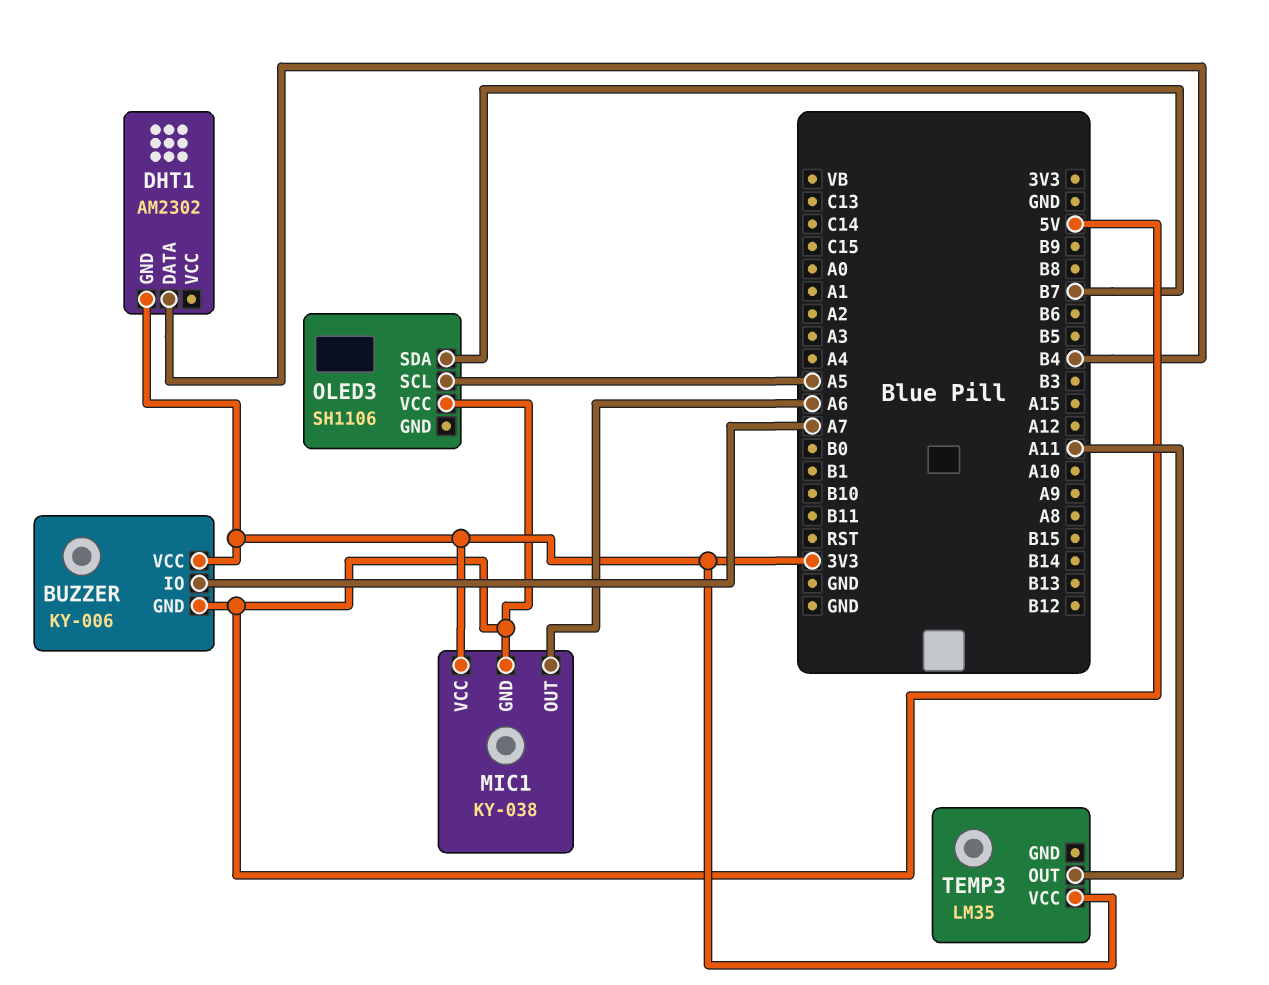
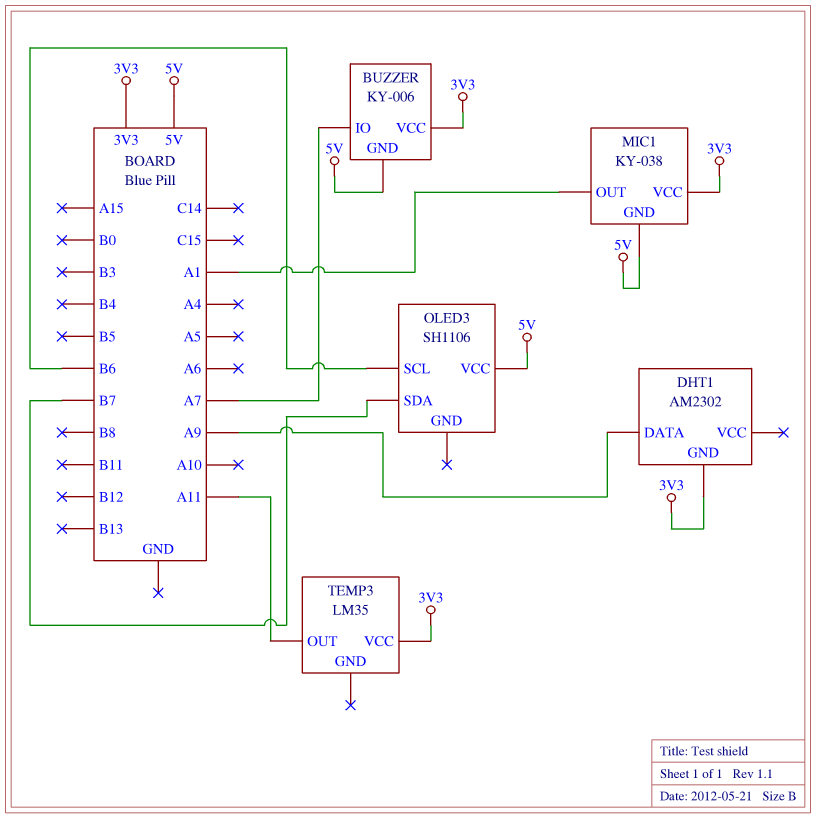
DHT1 pin DATA: B4 -> A9
MIC1 pin OUT: A6 -> A1
OLED3 pin SCL: A5 -> B6

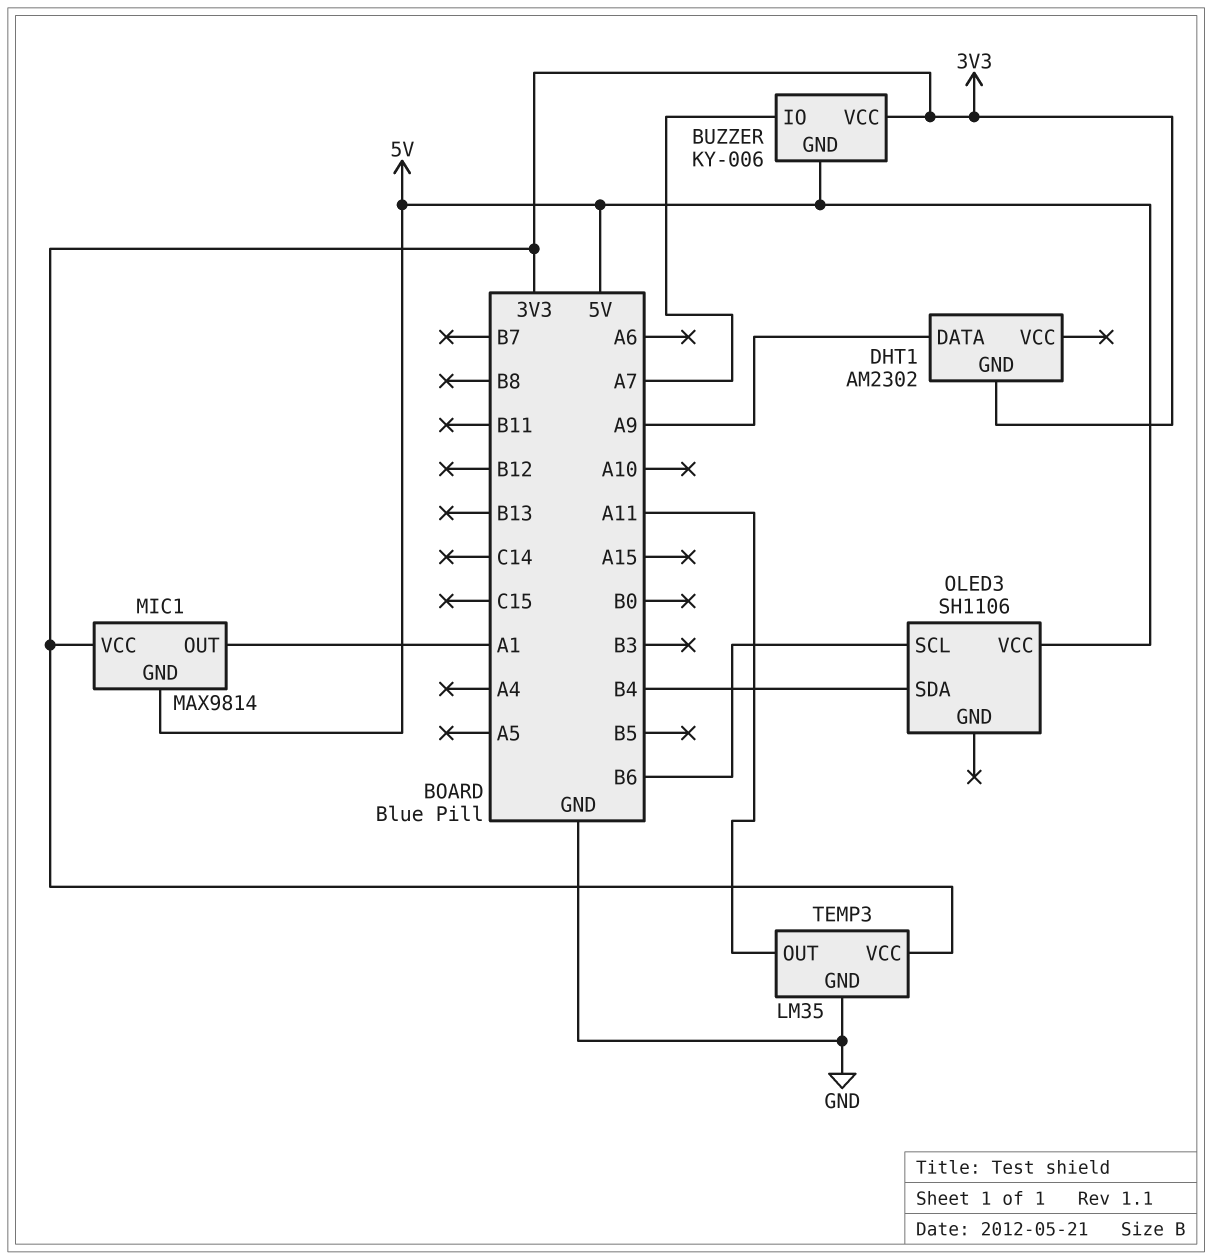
MIC1: KY-038 -> MAX9814
OLED3 pin SDA: B7 -> B4
TEMP3 pin GND: none -> GND

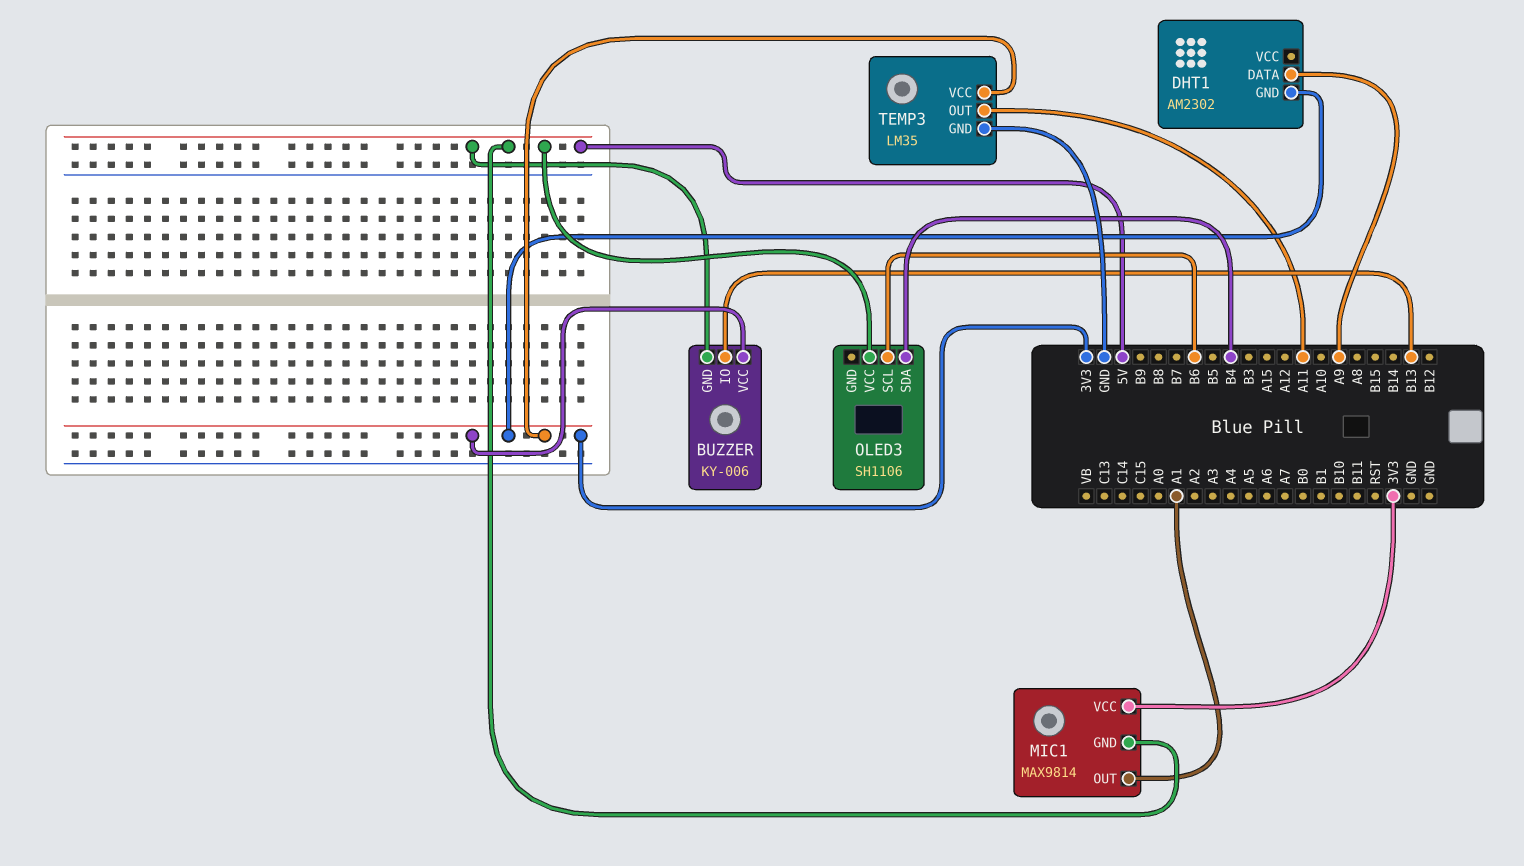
BUZZER pin IO: A7 -> B13

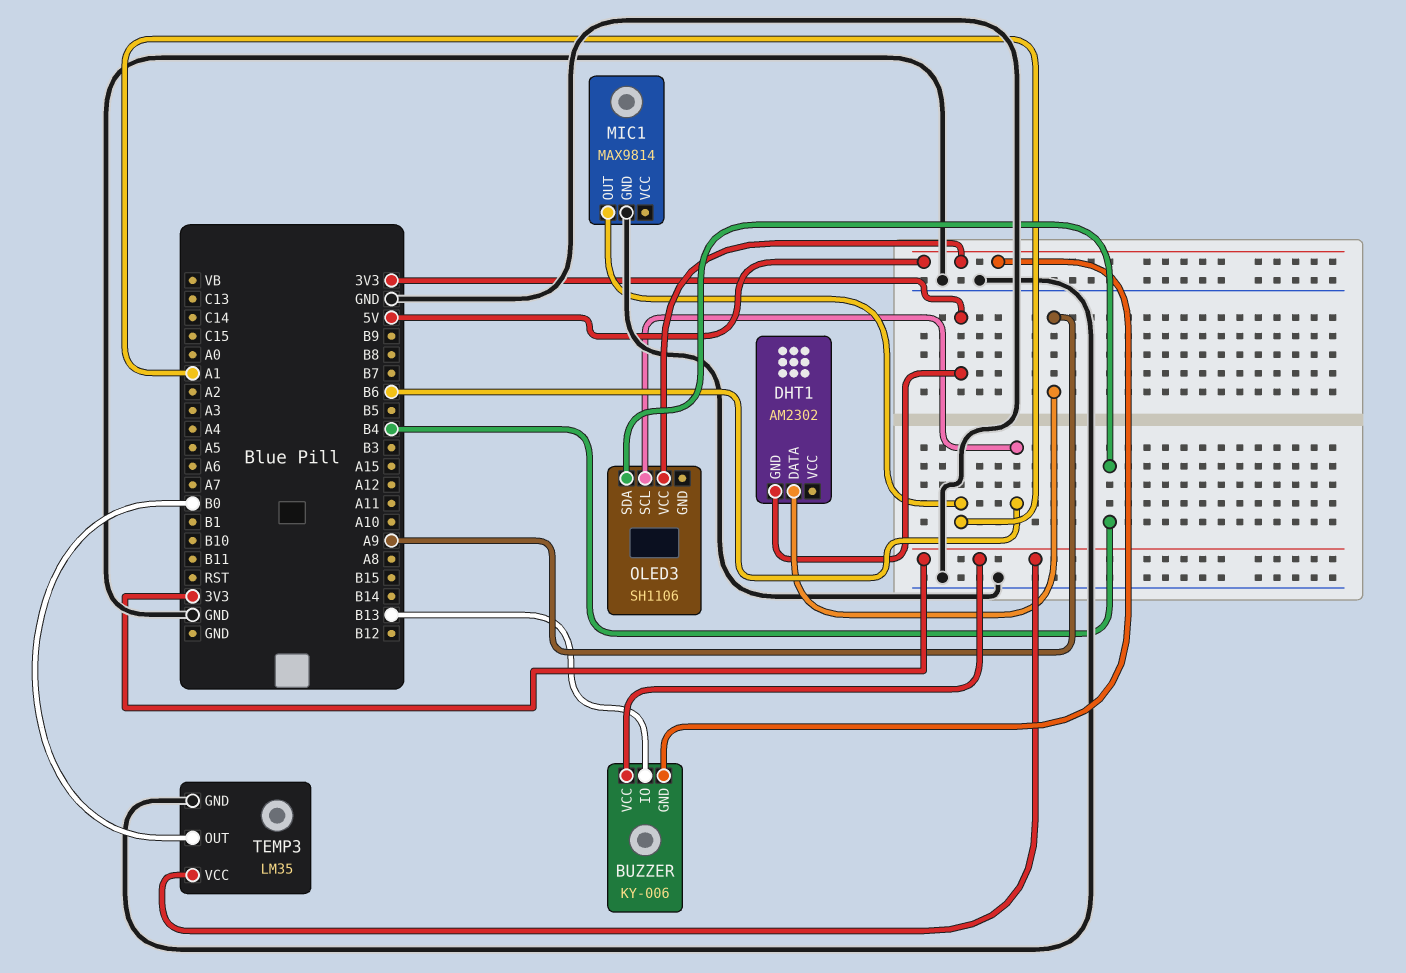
MIC1 pin GND: 5V -> GND
MIC1 pin VCC: 3V3 -> none
TEMP3 pin OUT: A11 -> B0

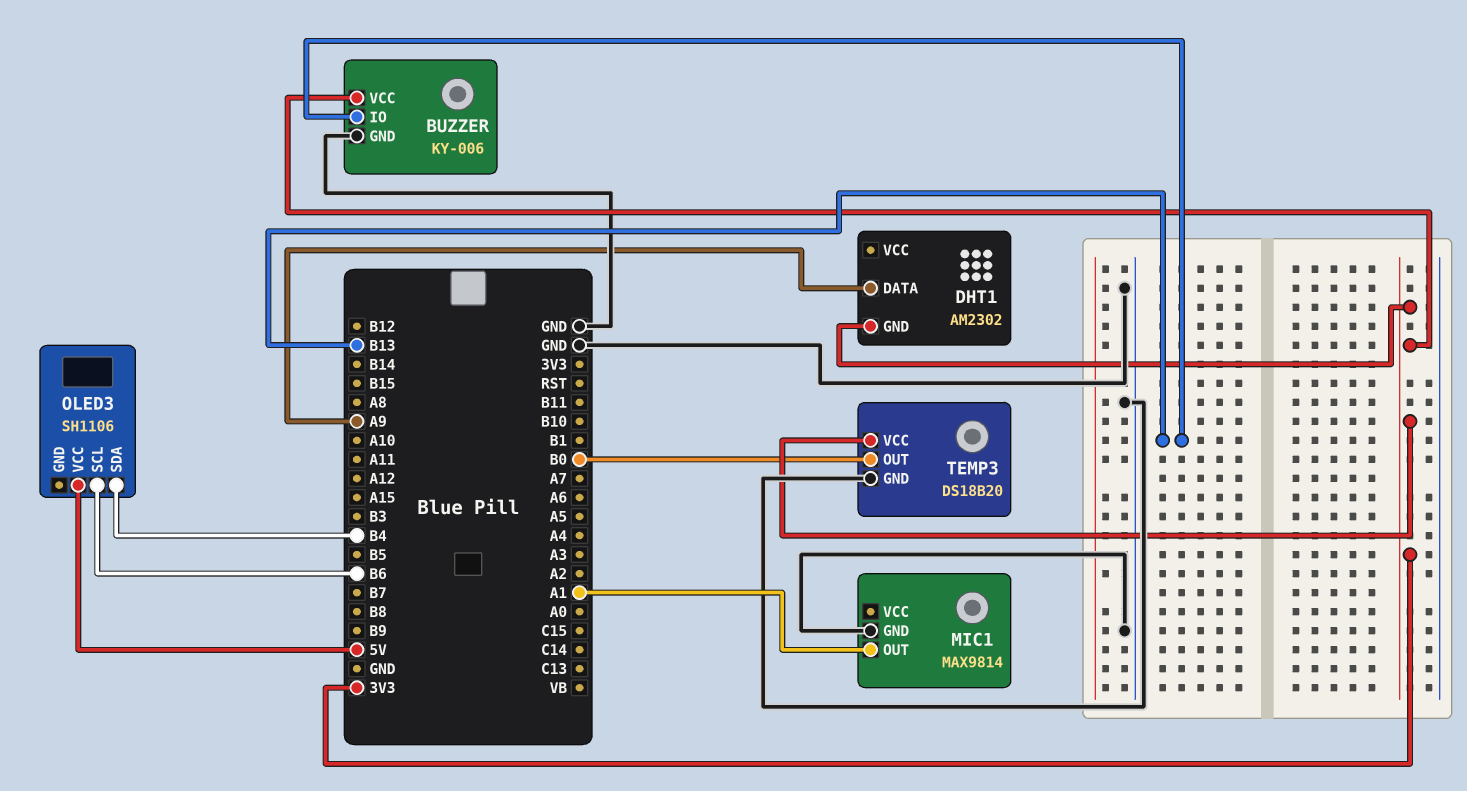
BUZZER pin GND: 5V -> GND
TEMP3: LM35 -> DS18B20

